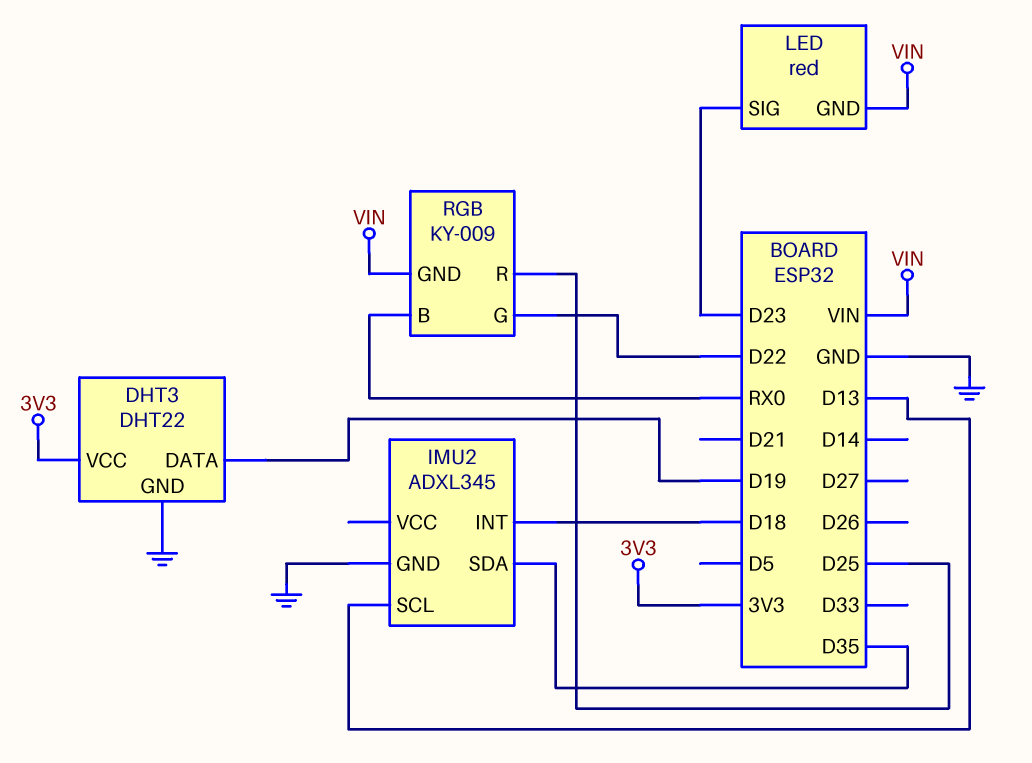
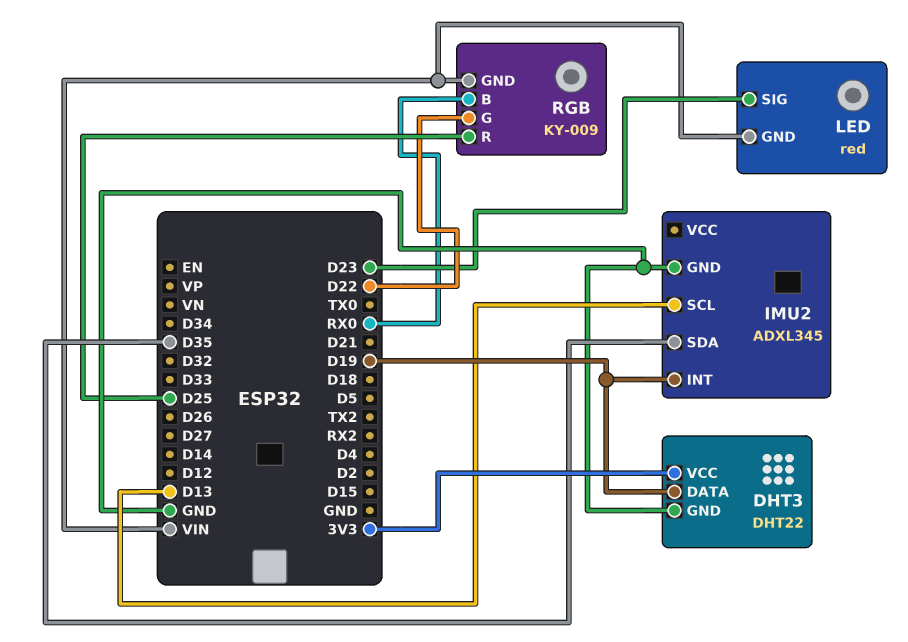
IMU2 pin INT: D18 -> D19

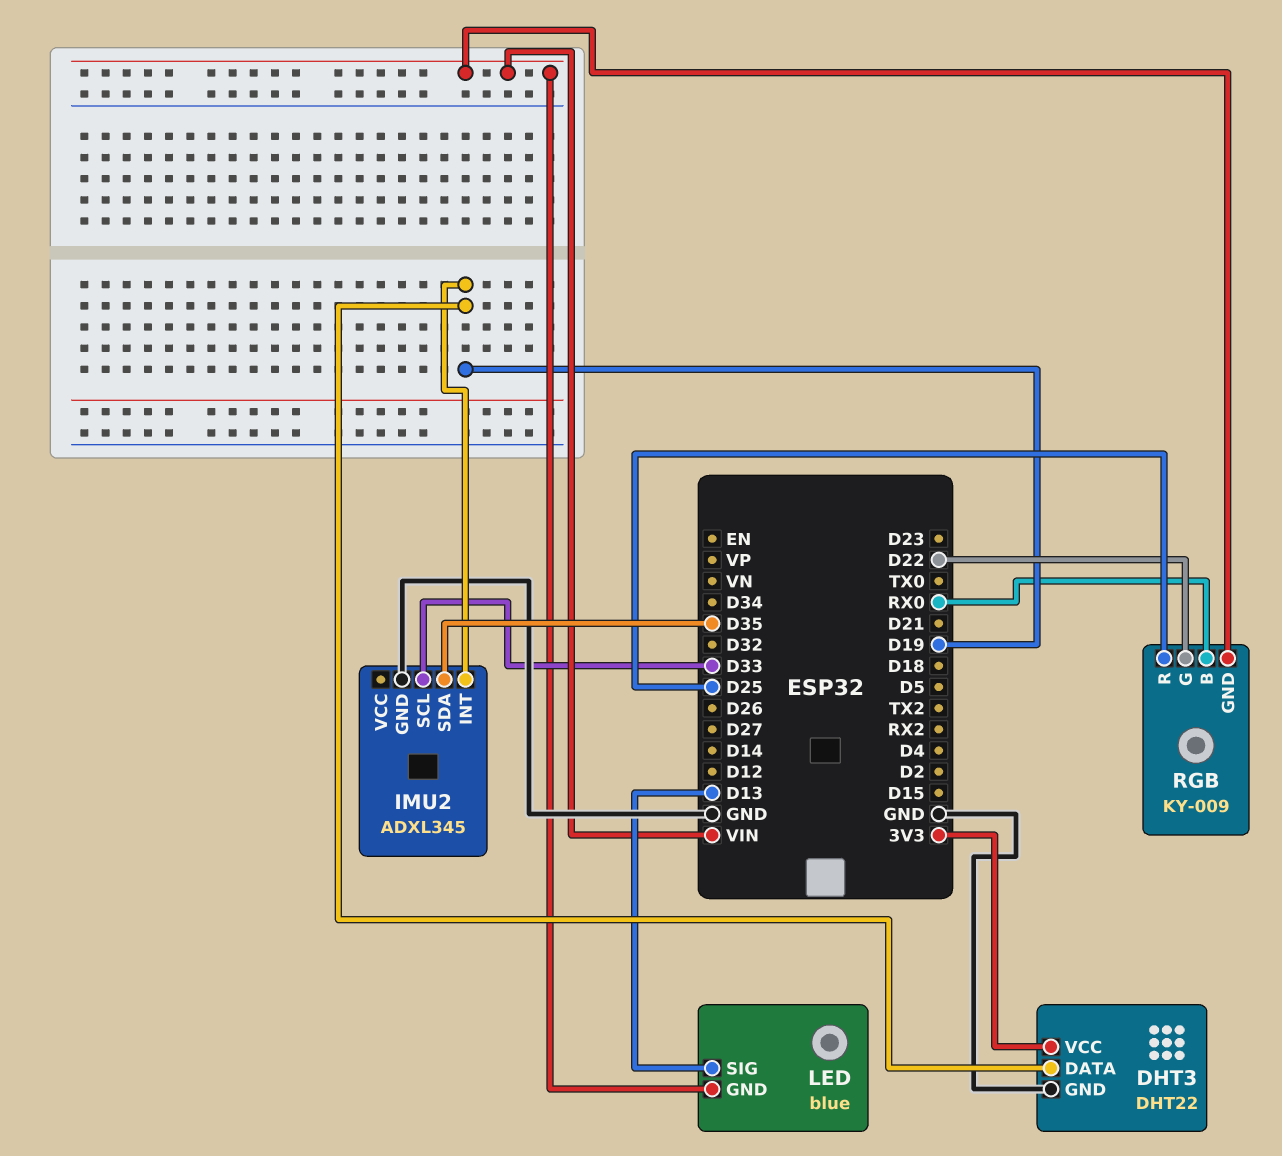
IMU2 pin SCL: D13 -> D33
LED: red -> blue
LED pin SIG: D23 -> D13

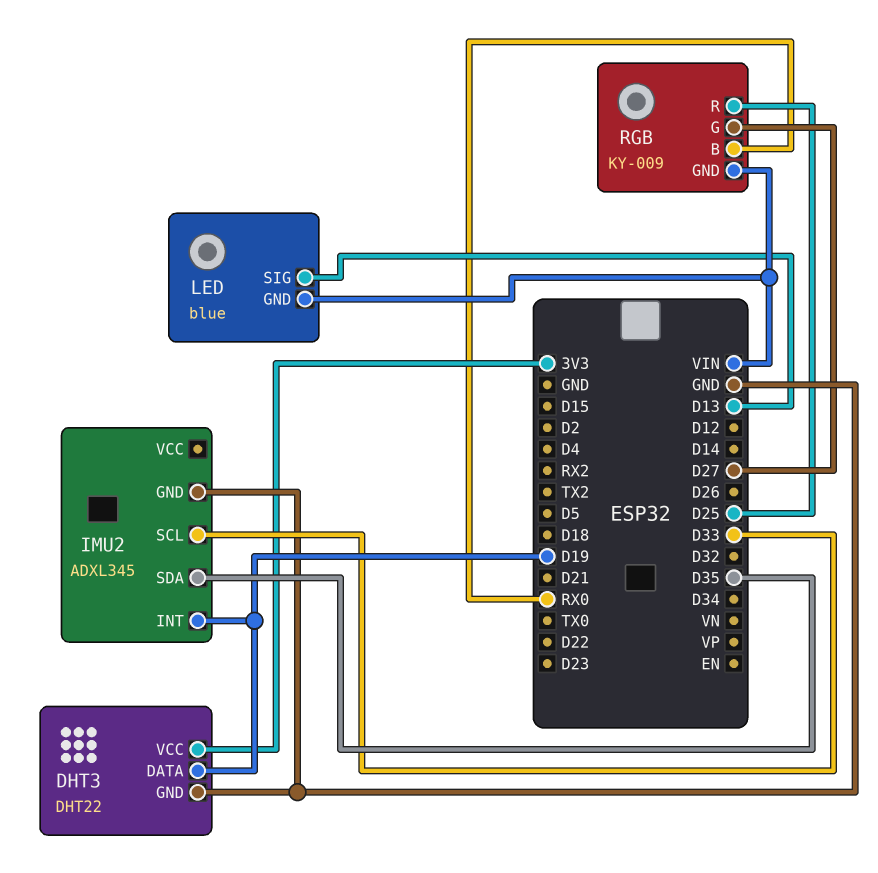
RGB pin G: D22 -> D27

